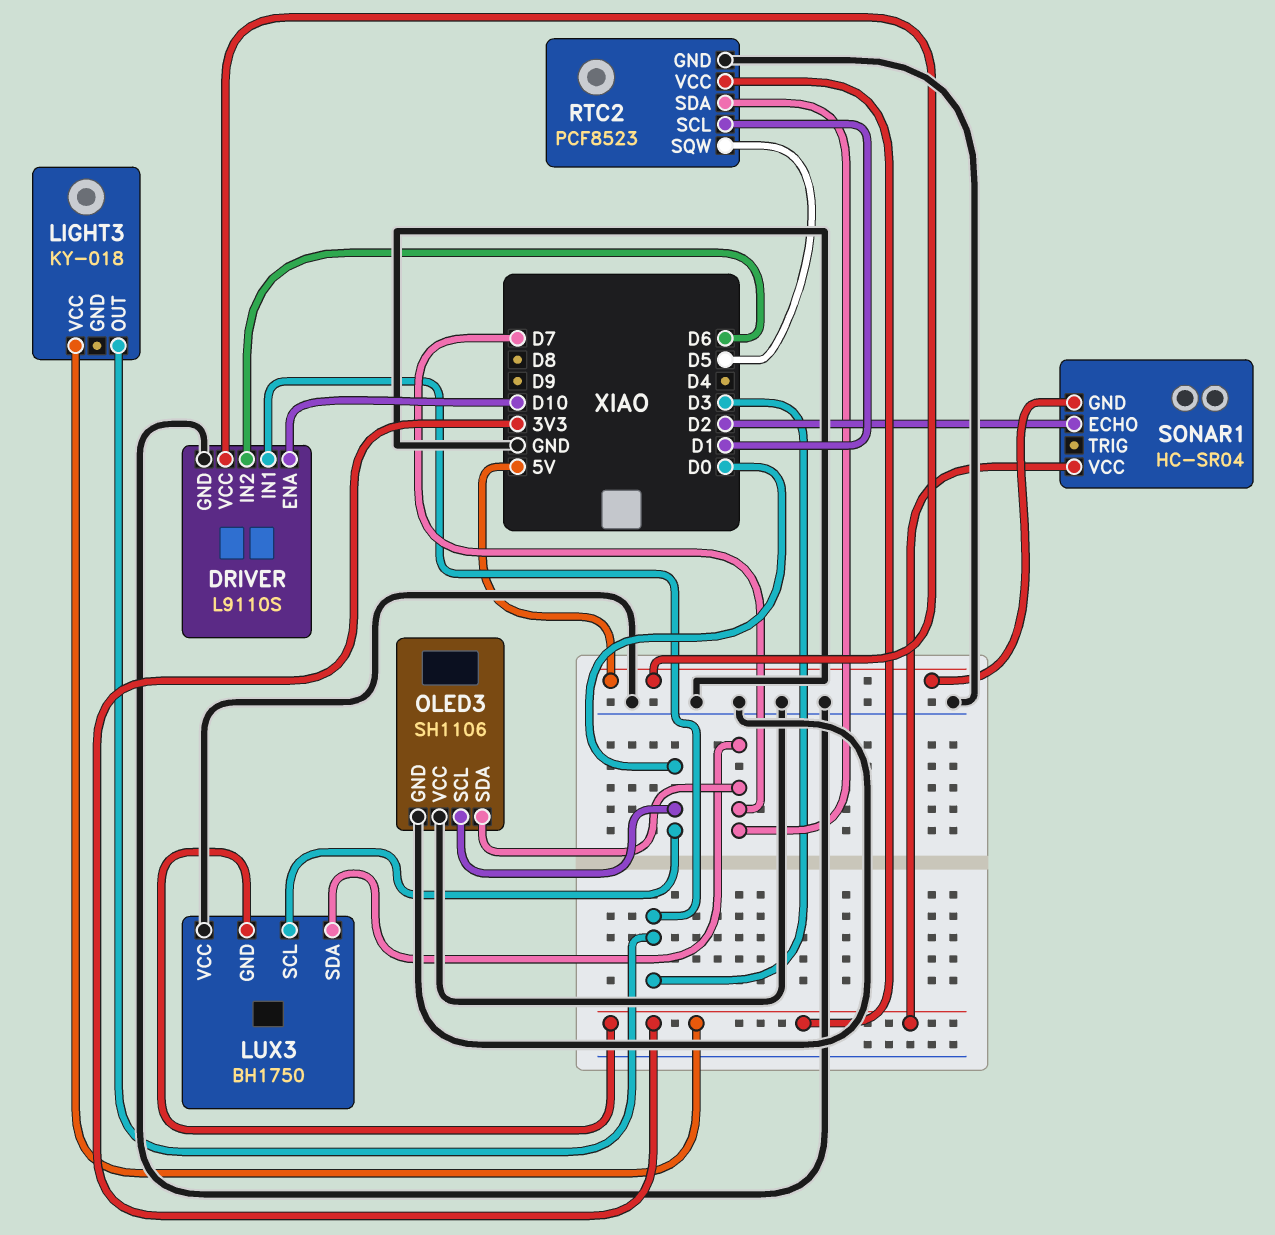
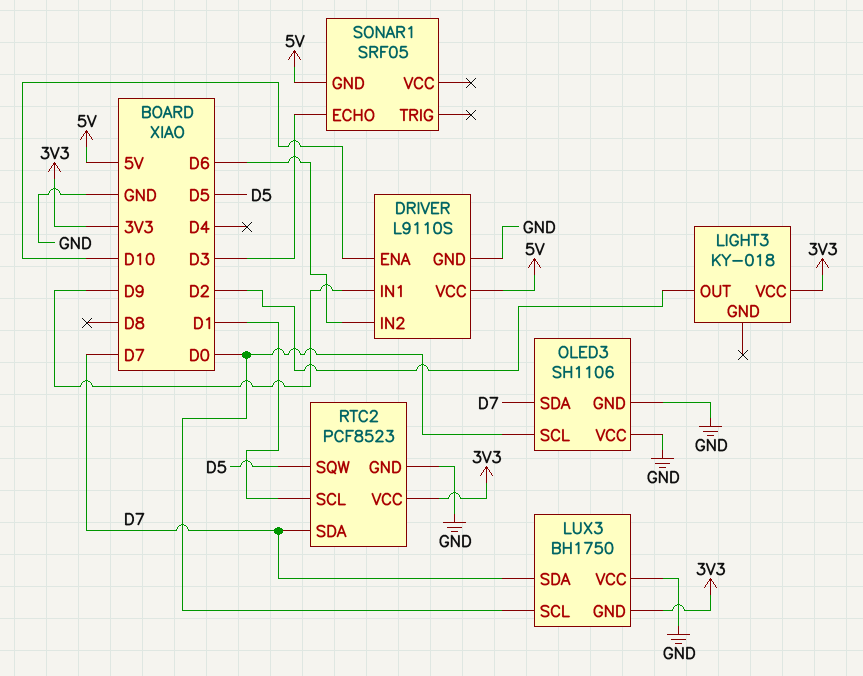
DRIVER pin IN1: D3 -> D9
LIGHT3 pin OUT: D3 -> D2
SONAR1: HC-SR04 -> SRF05
SONAR1 pin ECHO: D2 -> D3
SONAR1 pin VCC: 3V3 -> none

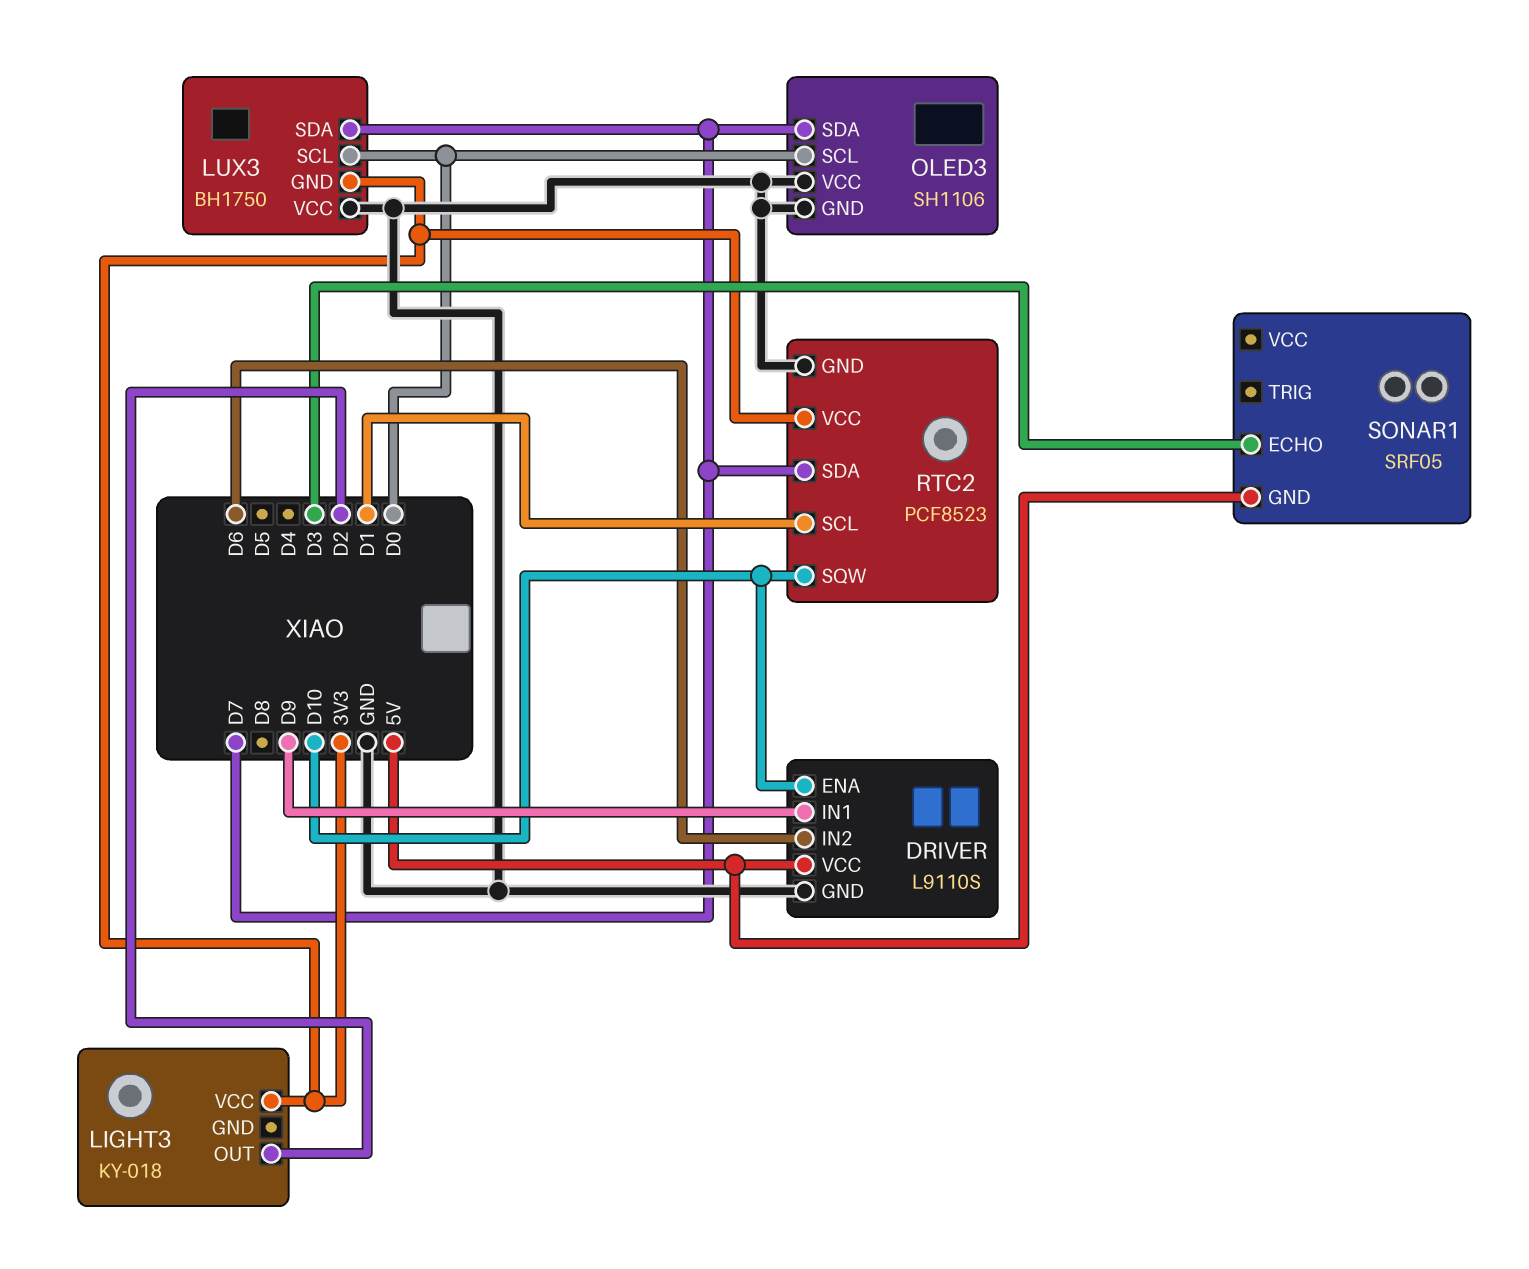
RTC2 pin SQW: D5 -> D10

